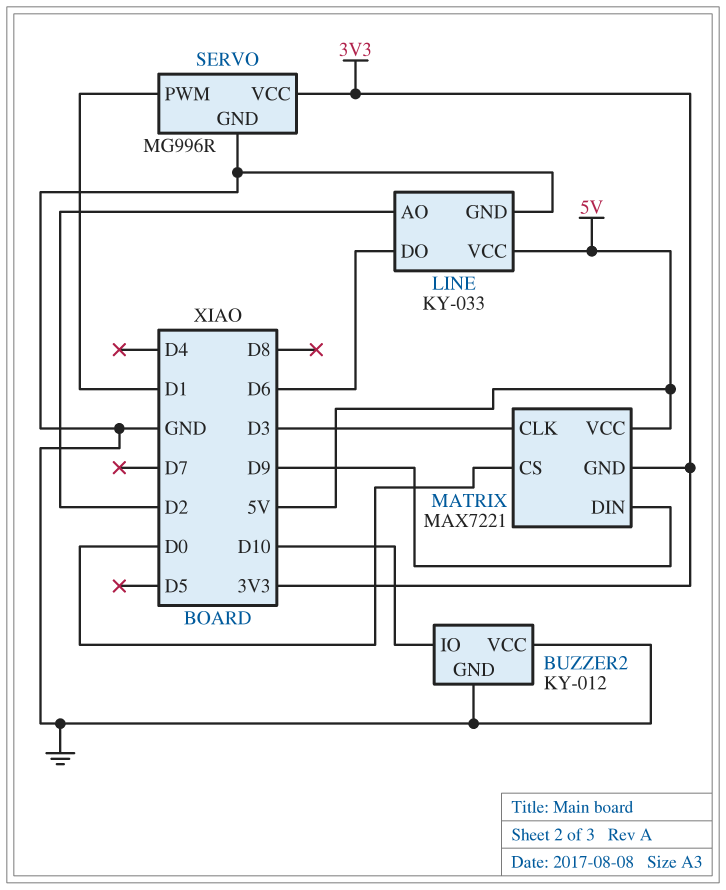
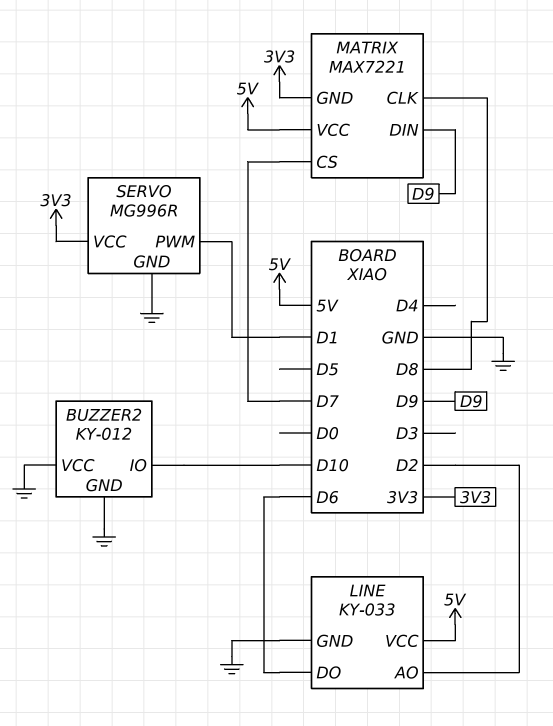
MATRIX pin CLK: D3 -> D8
MATRIX pin CS: D0 -> D7

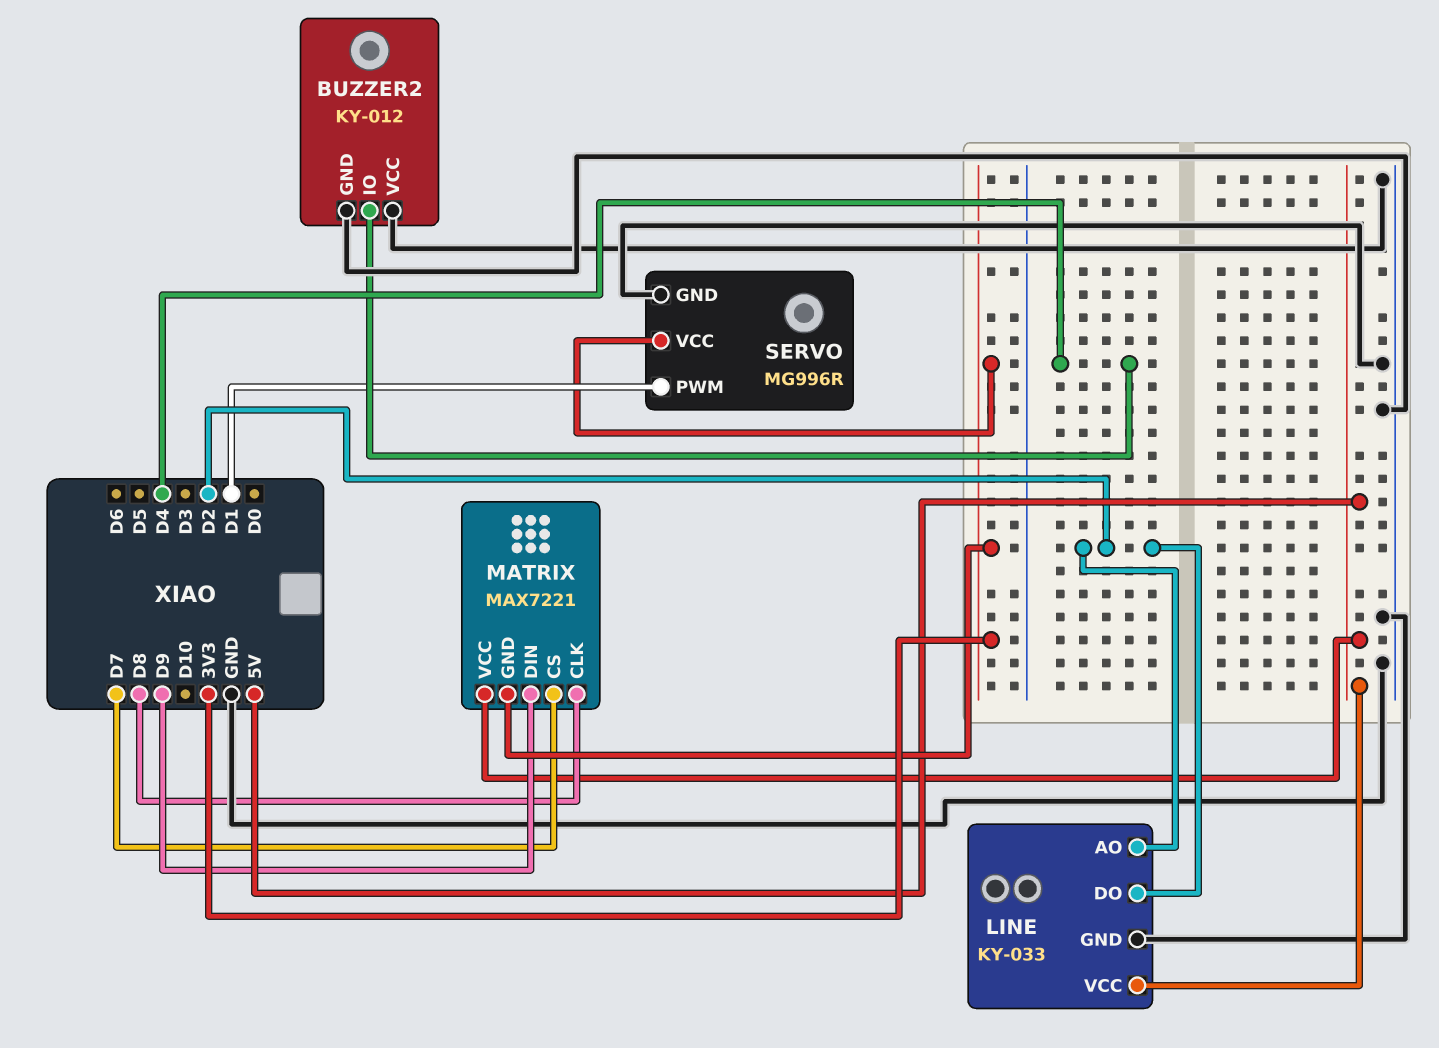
BUZZER2 pin IO: D10 -> D4
LINE pin DO: D6 -> D2

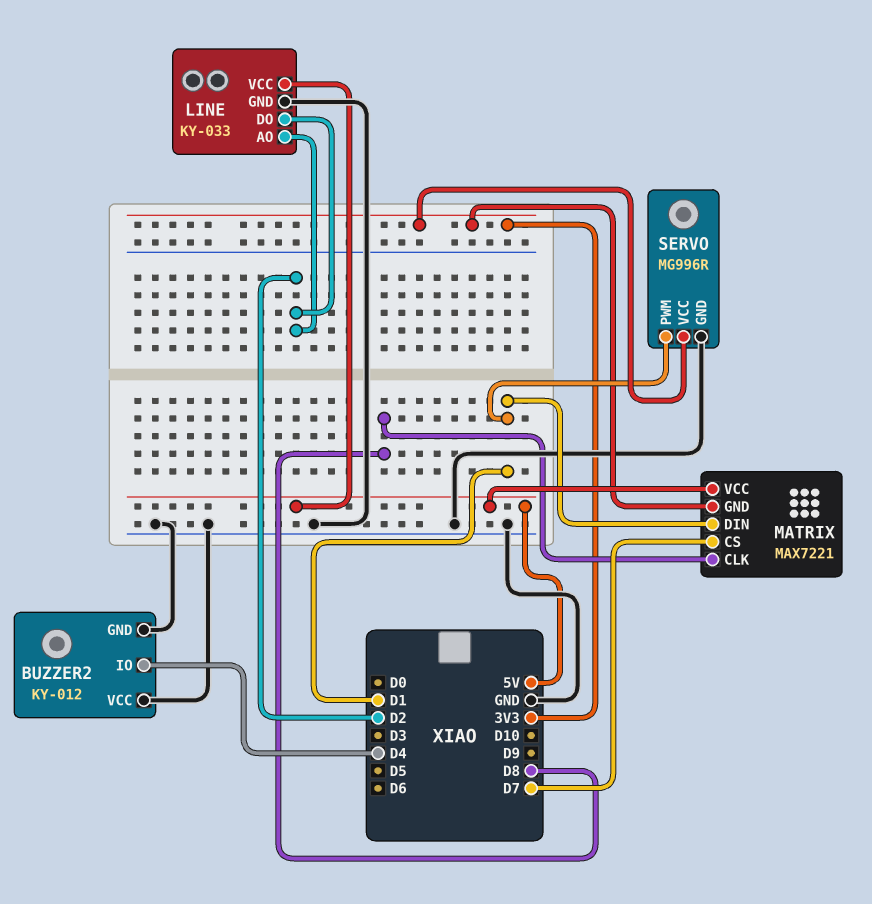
MATRIX pin DIN: D9 -> D1

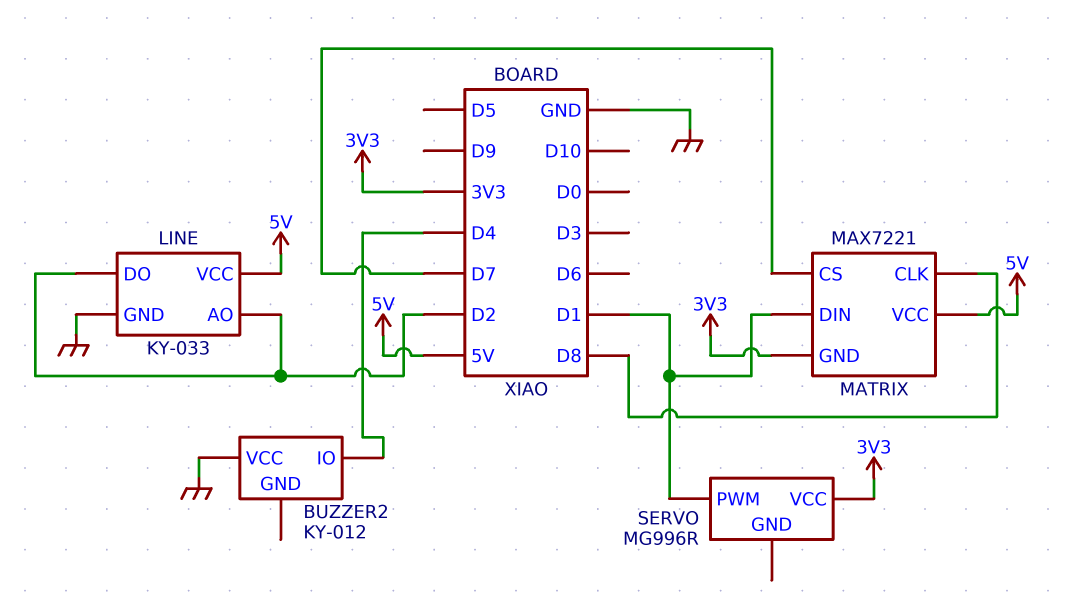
BUZZER2 pin GND: GND -> none
SERVO pin GND: GND -> none

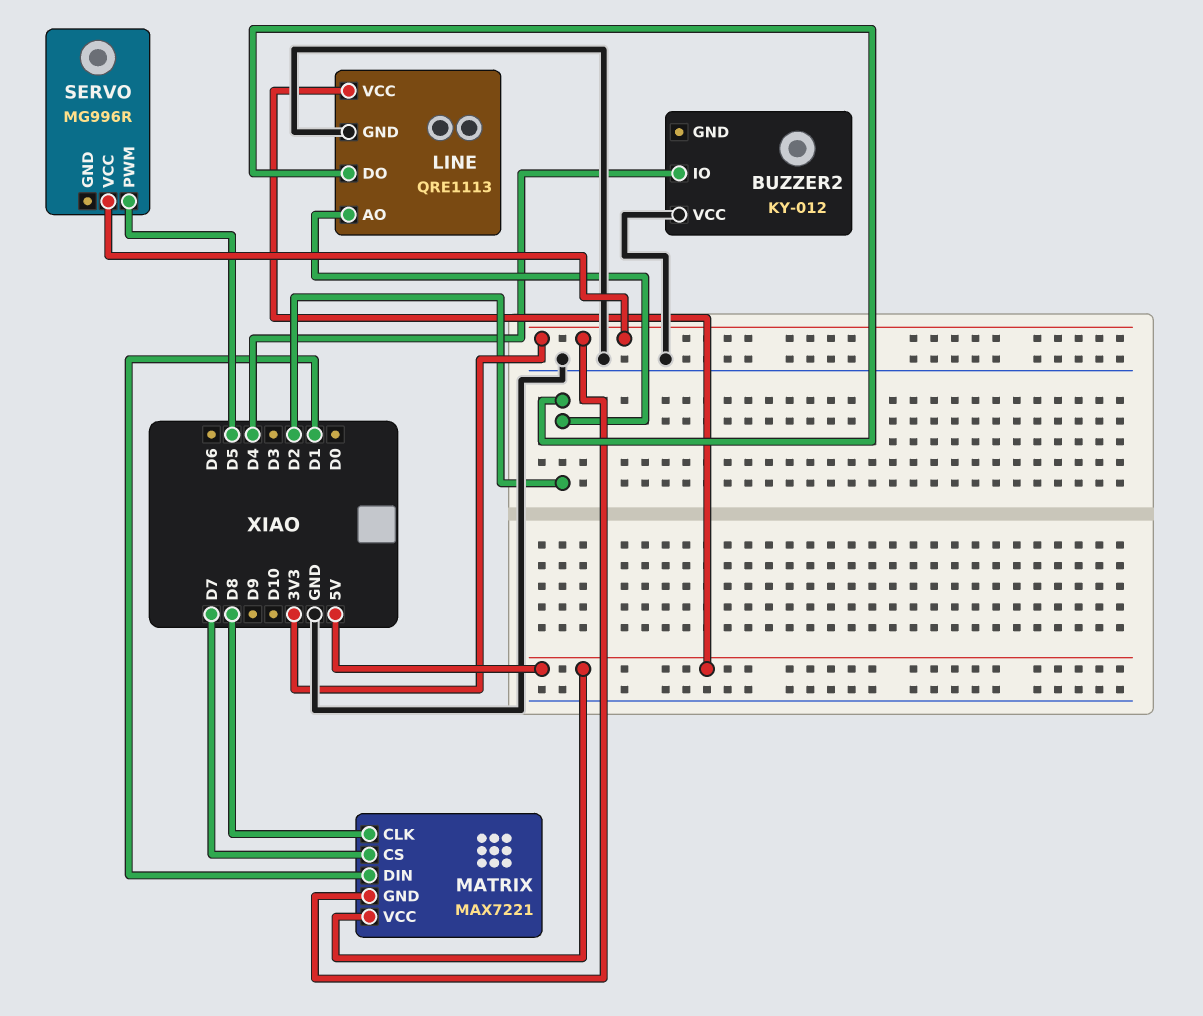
LINE: KY-033 -> QRE1113
SERVO pin PWM: D1 -> D5

